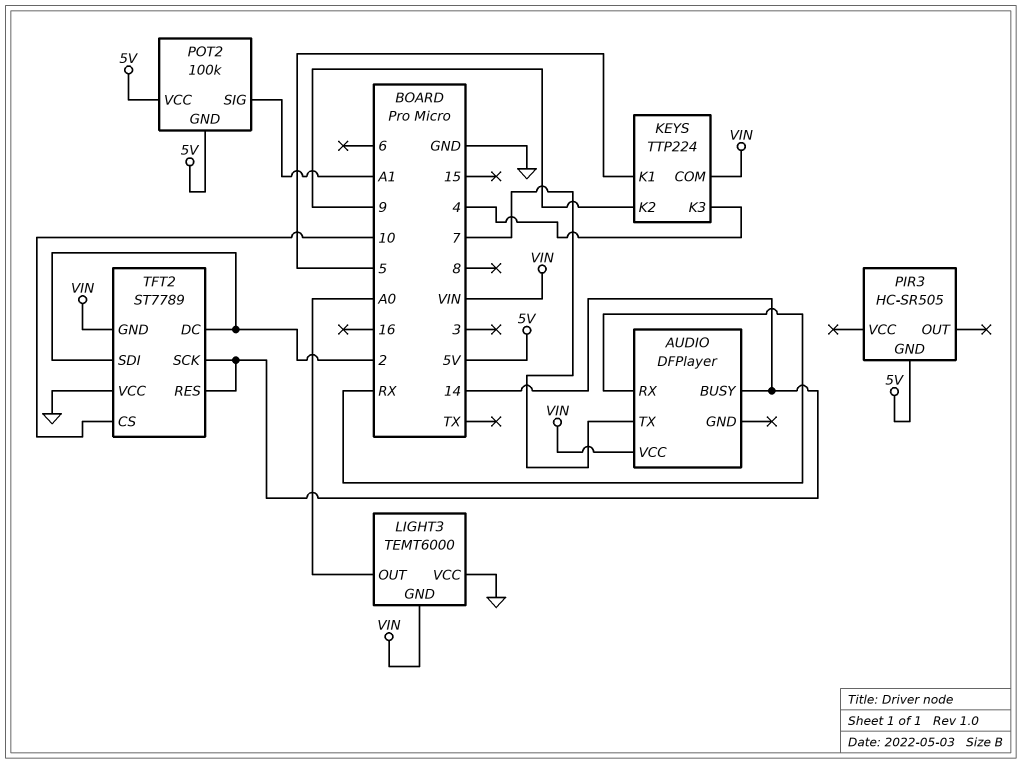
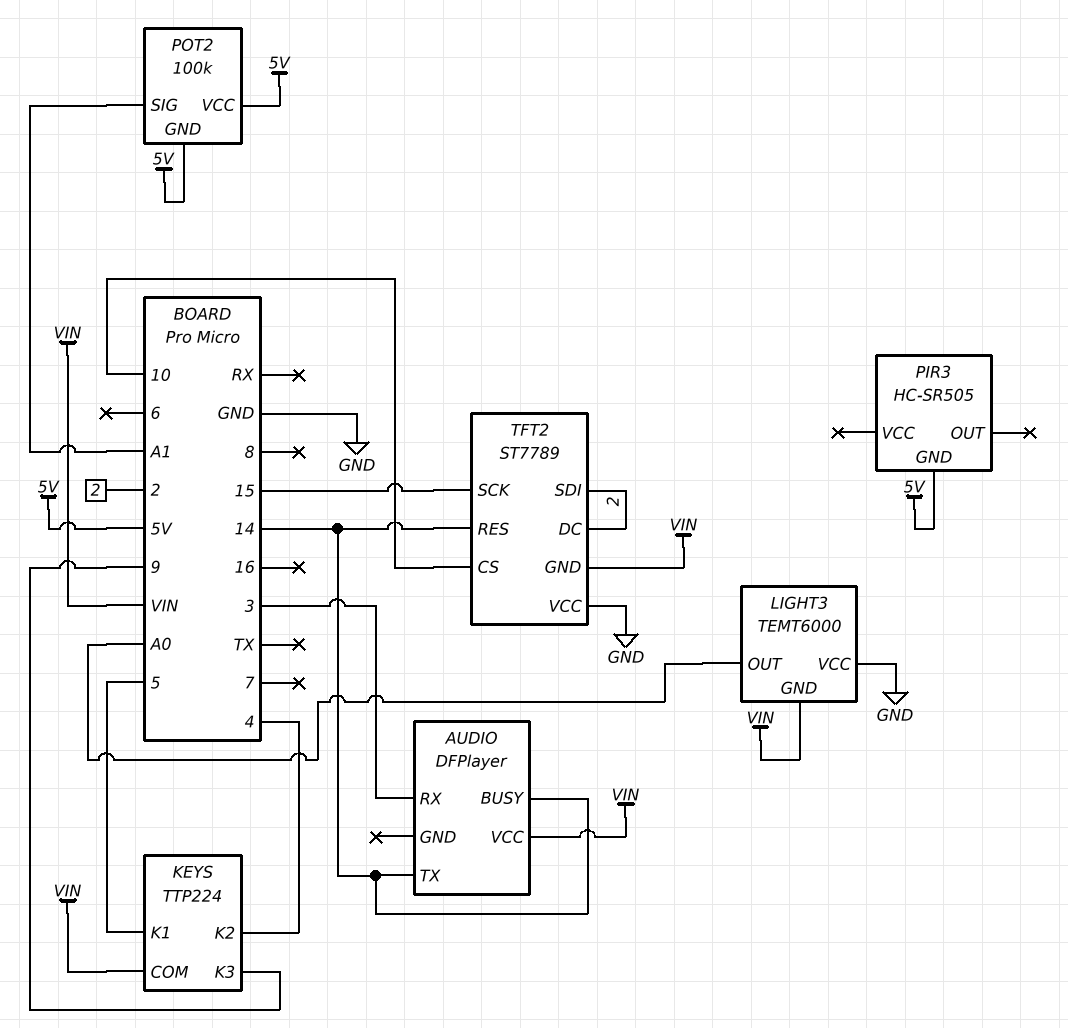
AUDIO pin RX: RX -> 3
AUDIO pin TX: 7 -> 14
KEYS pin K2: 9 -> 4
KEYS pin K3: 4 -> 9
TFT2 pin SCK: 14 -> 15

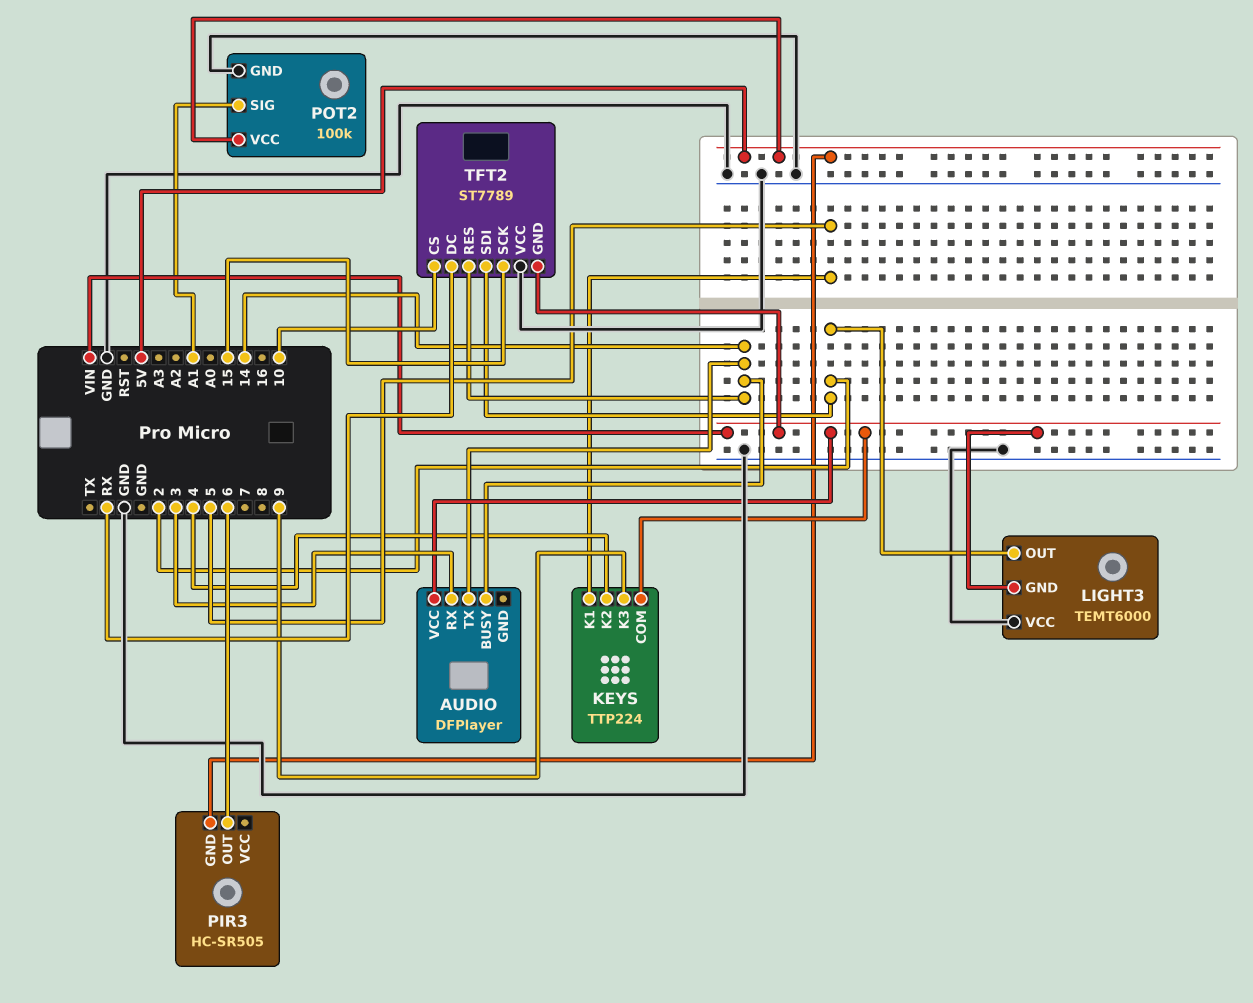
LIGHT3 pin OUT: A0 -> 2
PIR3 pin OUT: none -> 6
POT2 pin GND: 5V -> GND
TFT2 pin DC: 2 -> RX

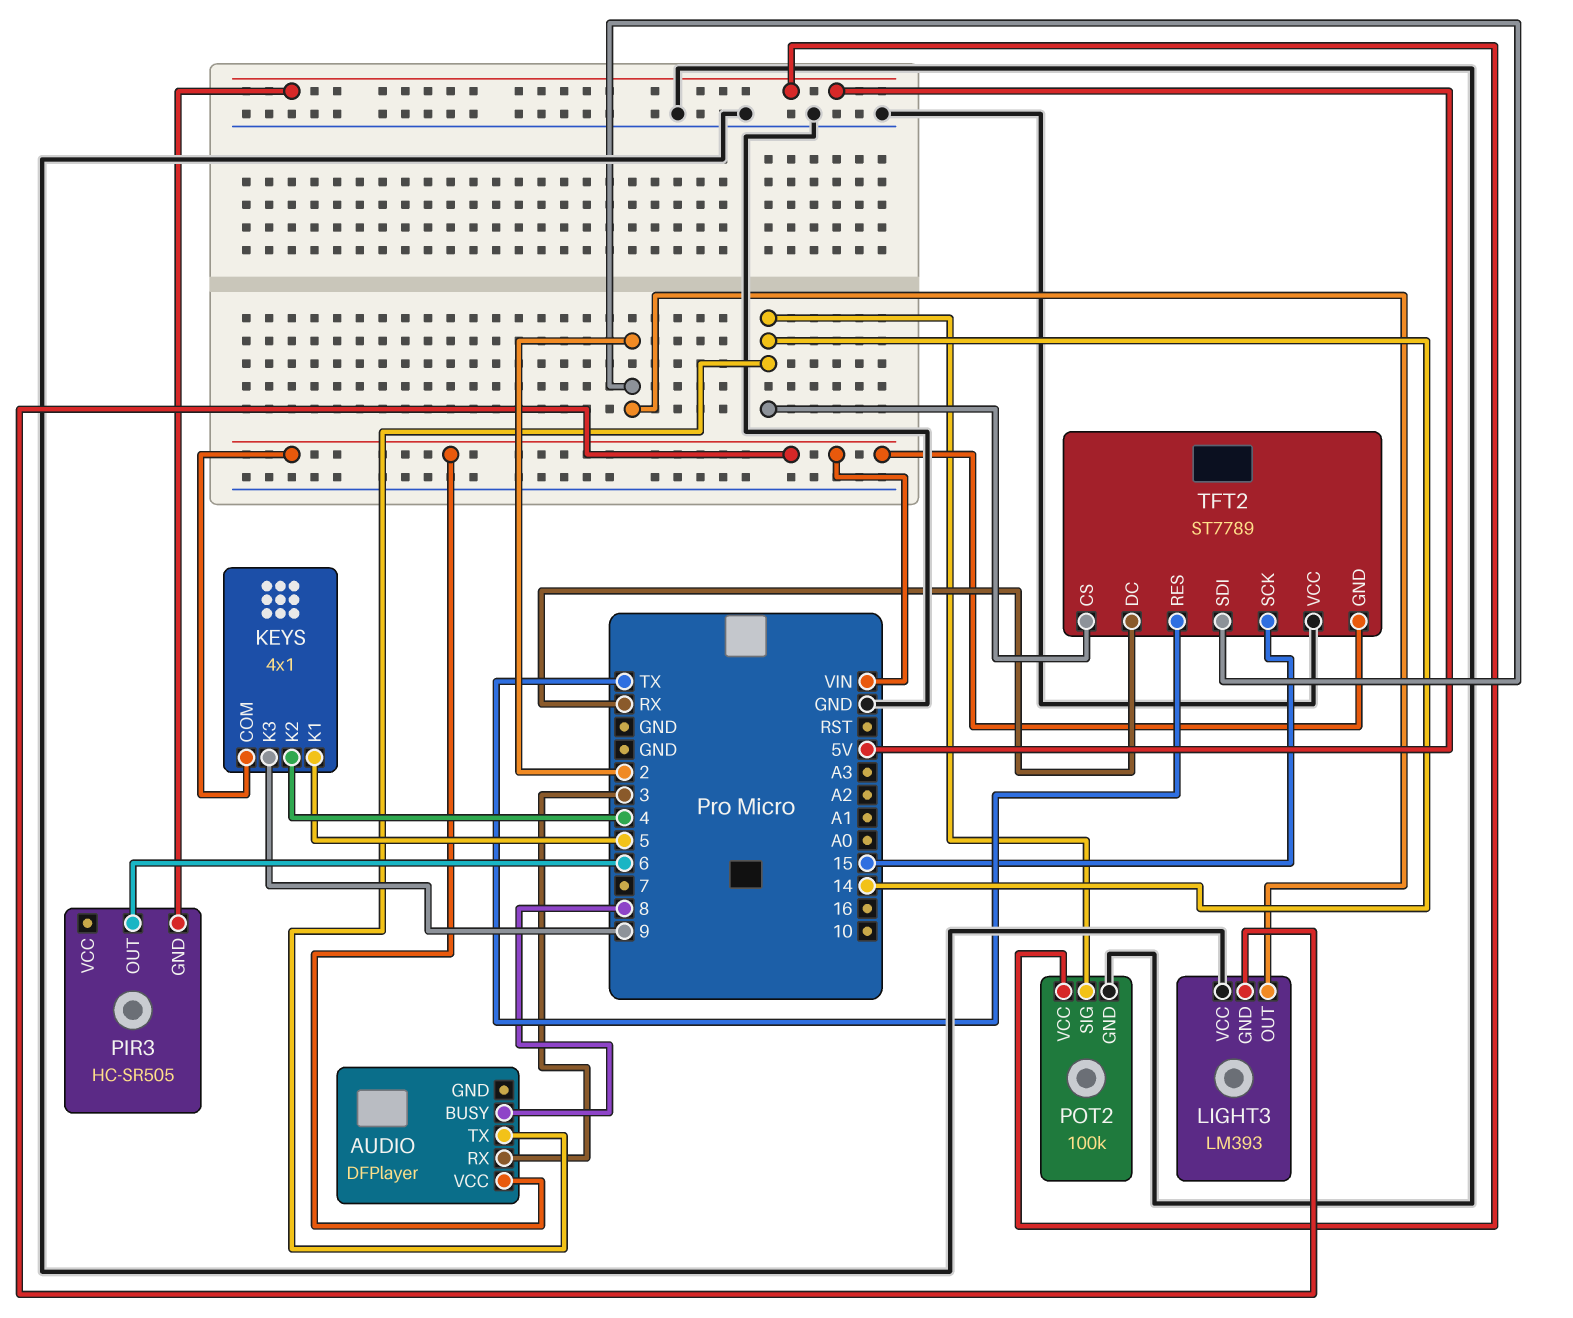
AUDIO pin BUSY: 14 -> 8
KEYS: TTP224 -> 4x1
LIGHT3: TEMT6000 -> LM393
POT2 pin SIG: A1 -> 14
TFT2 pin CS: 10 -> 14
TFT2 pin RES: 14 -> TX

